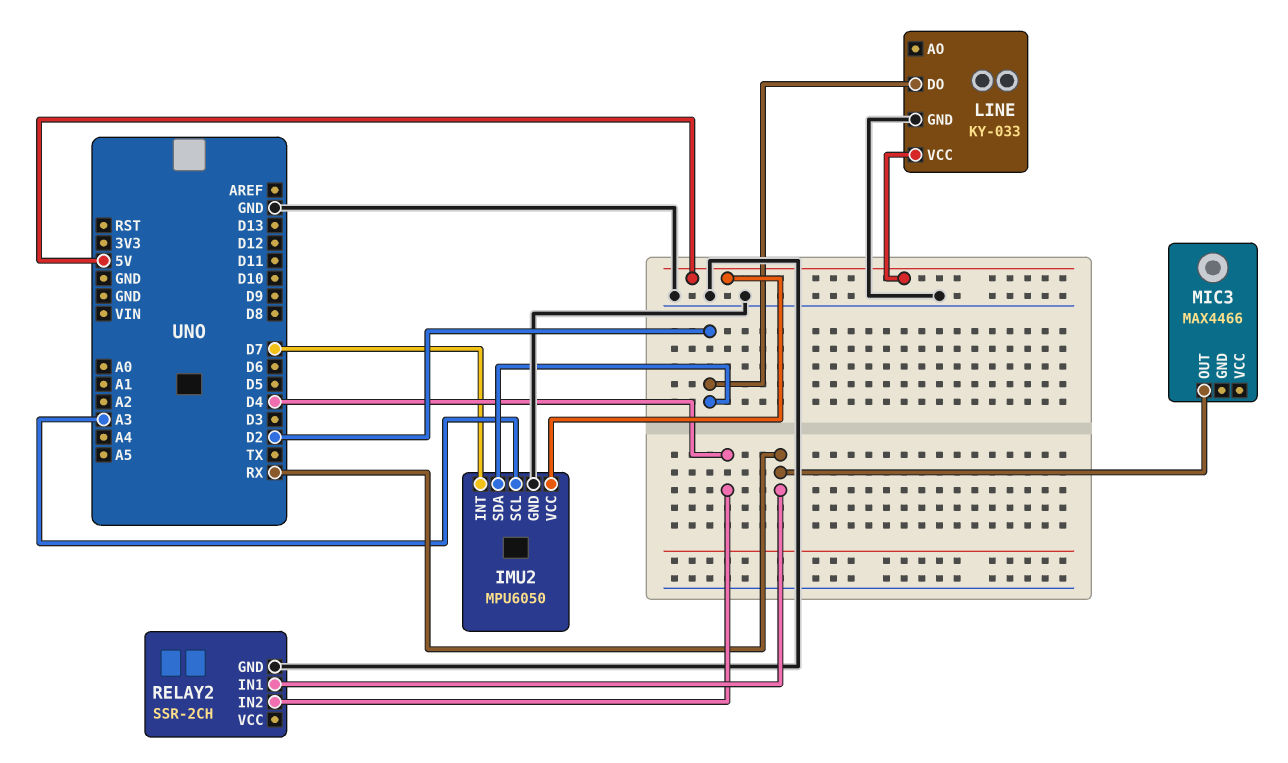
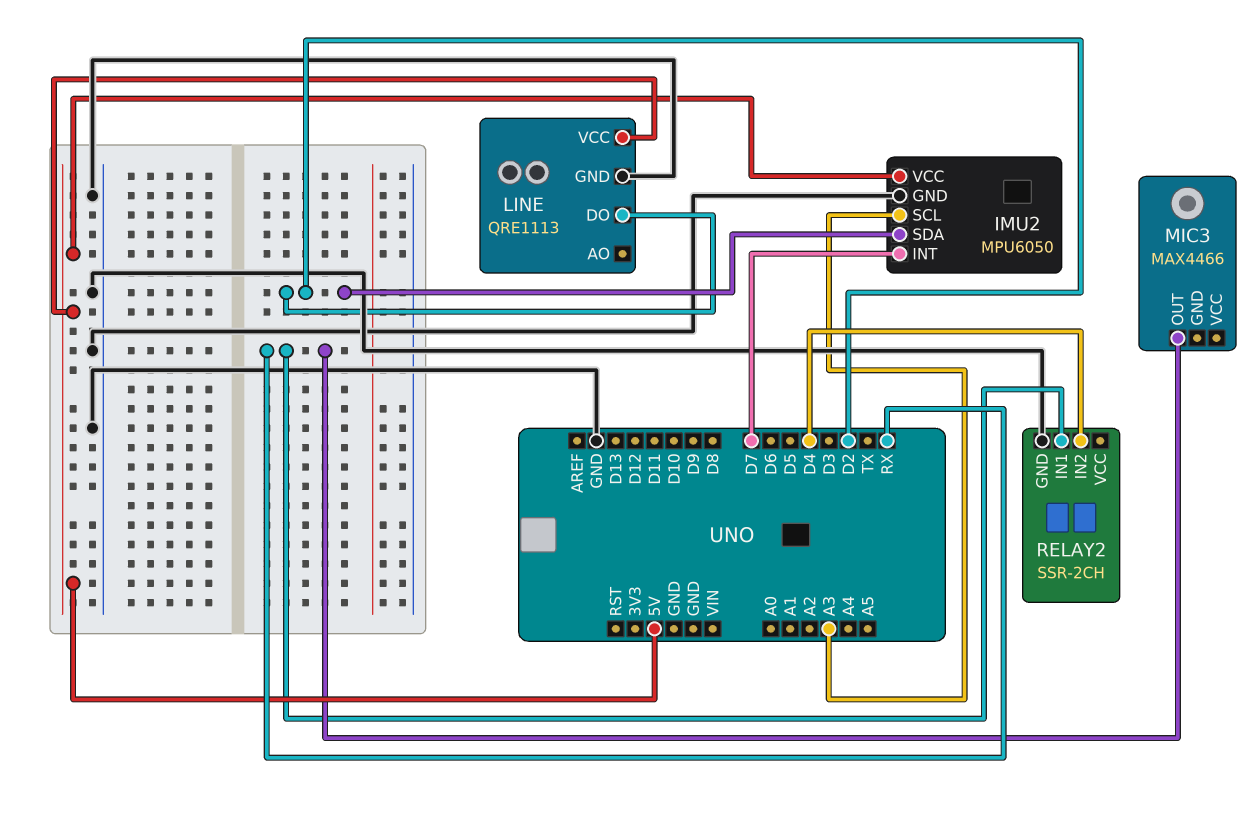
LINE: KY-033 -> QRE1113

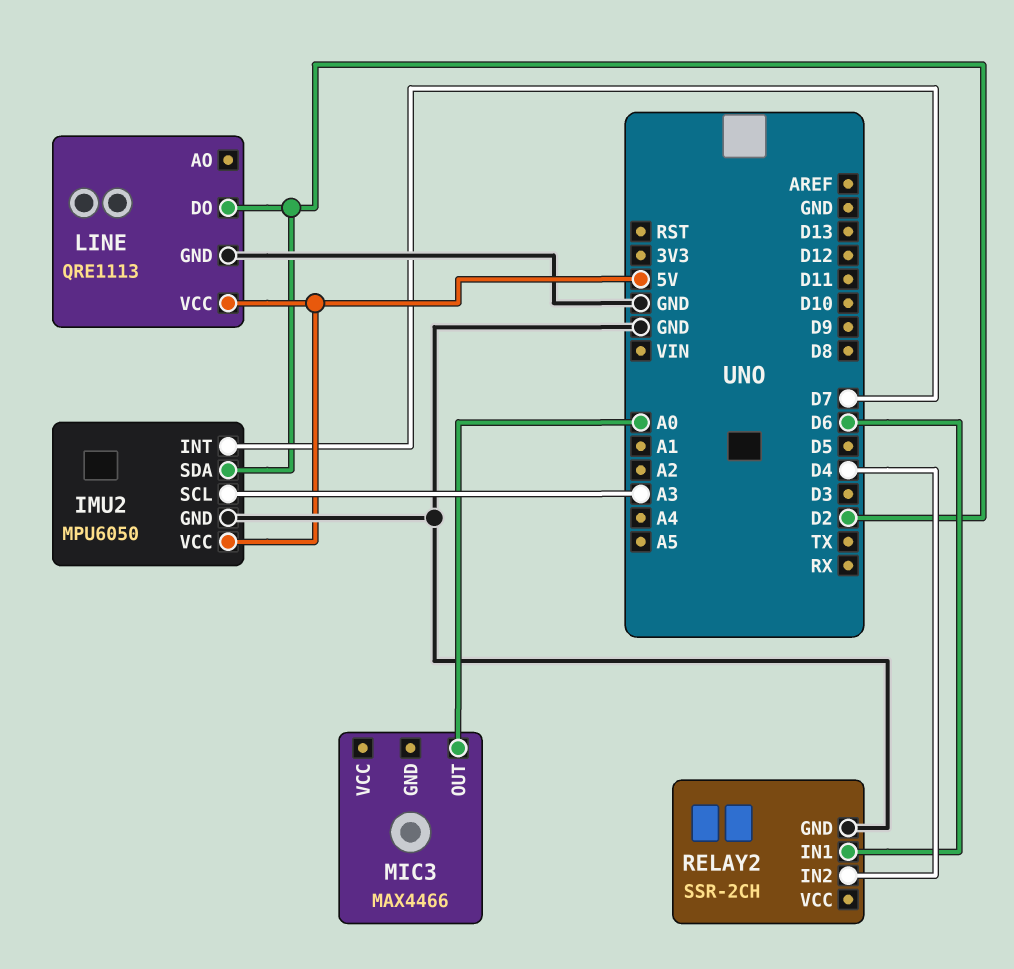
MIC3 pin OUT: RX -> A0
RELAY2 pin IN1: RX -> D6

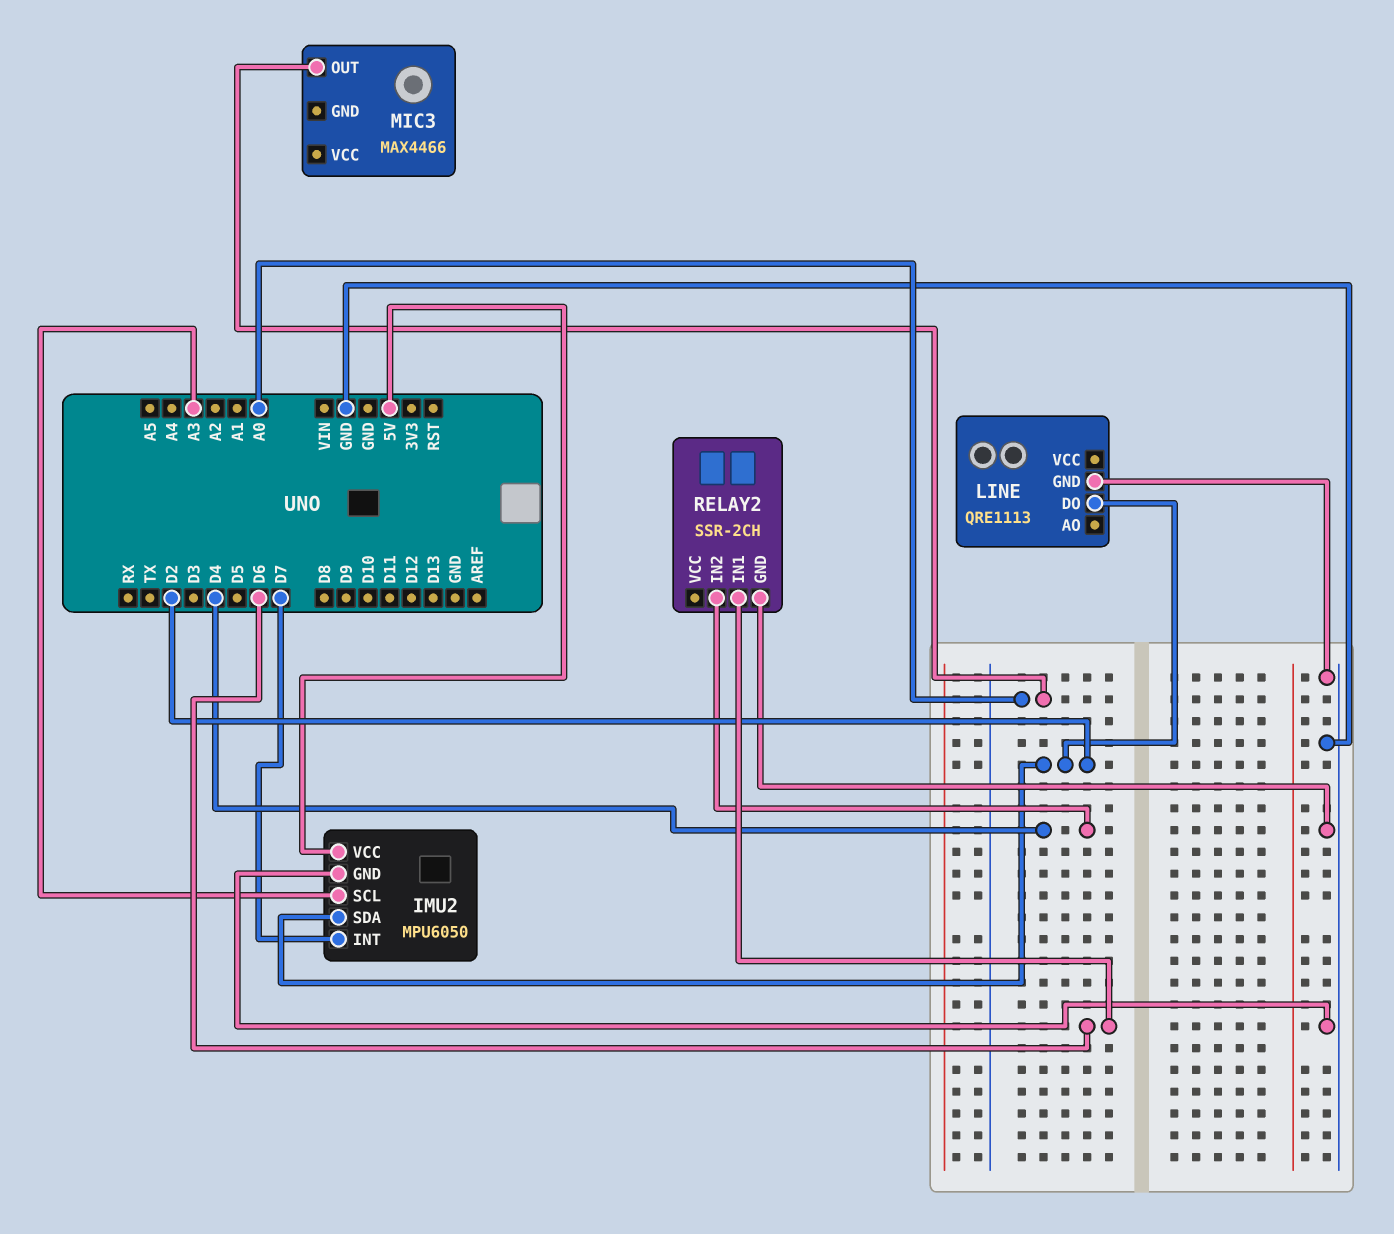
LINE pin VCC: 5V -> none

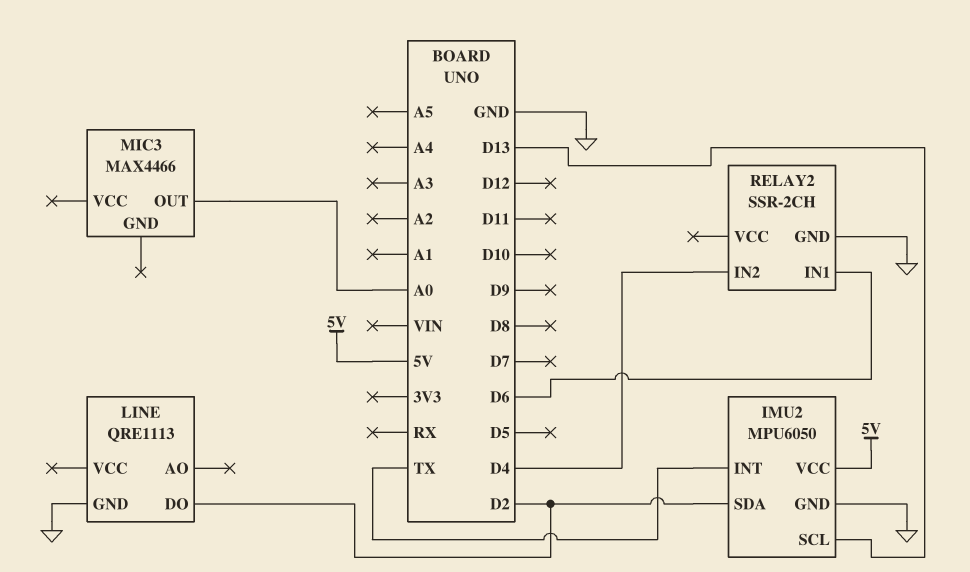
IMU2 pin INT: D7 -> TX
IMU2 pin SCL: A3 -> D13

